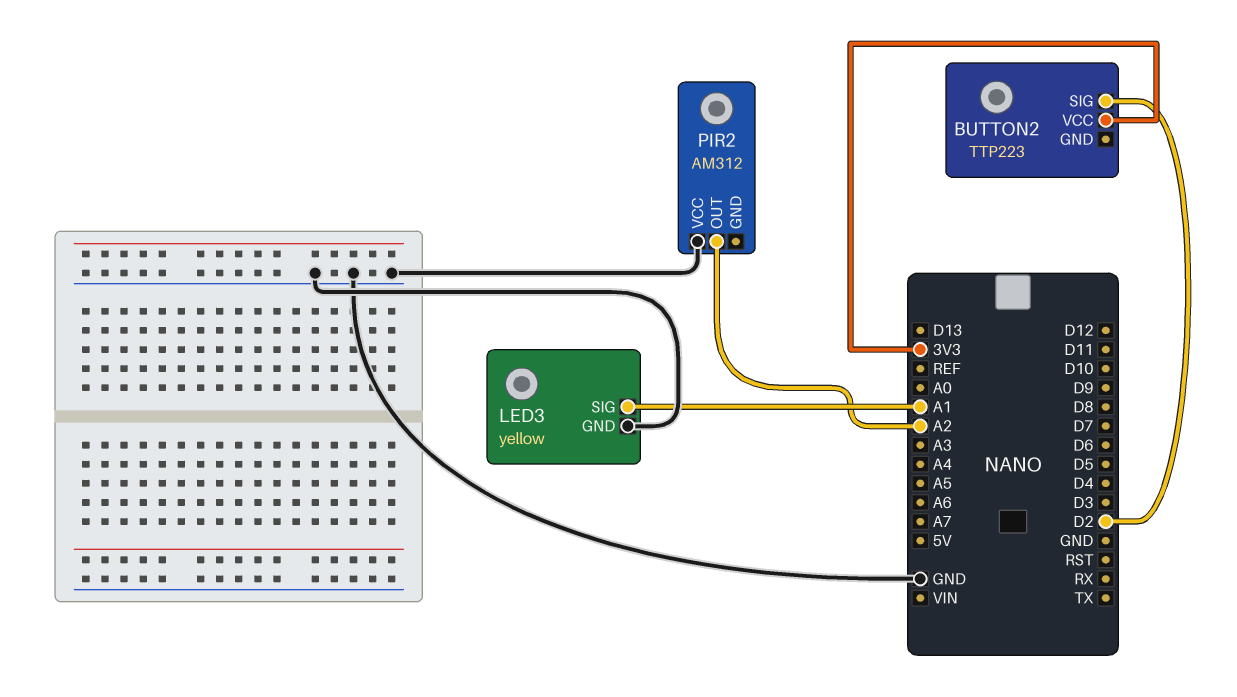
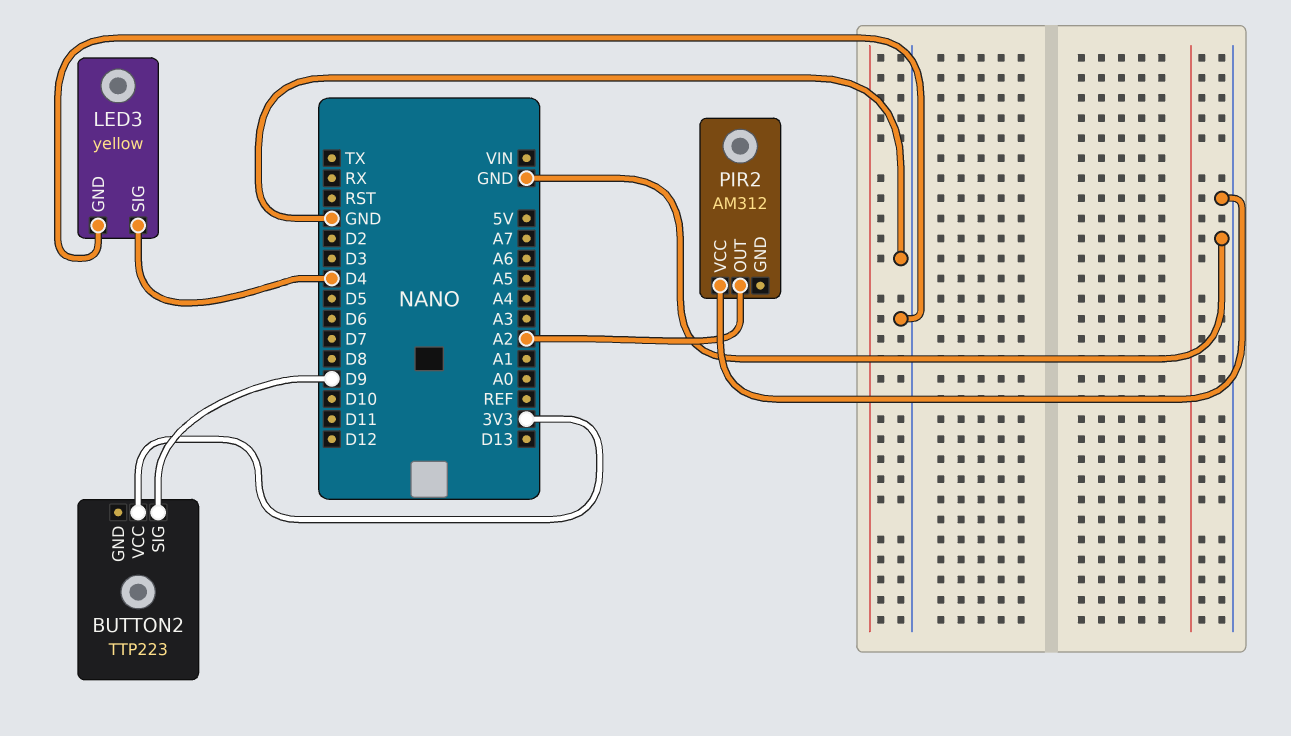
BUTTON2 pin SIG: D2 -> D9
LED3 pin SIG: A1 -> D4

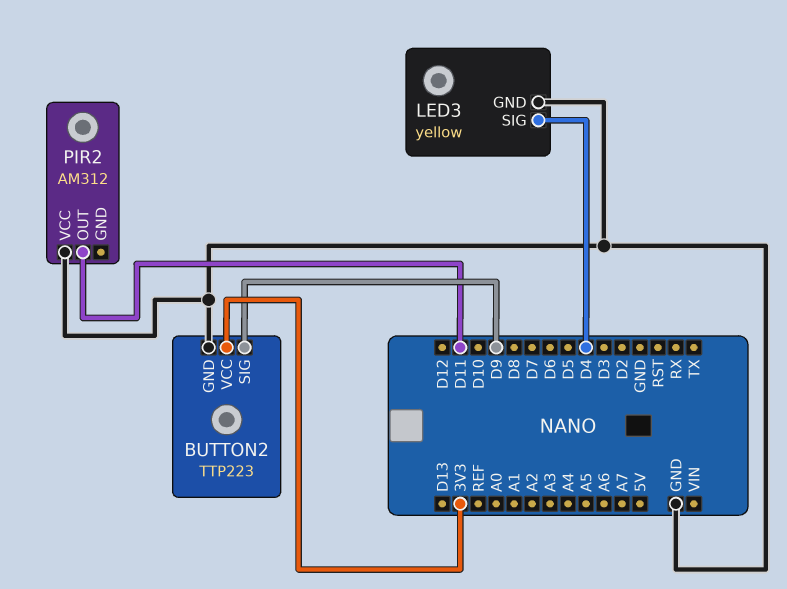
BUTTON2 pin GND: none -> GND
PIR2 pin OUT: A2 -> D11

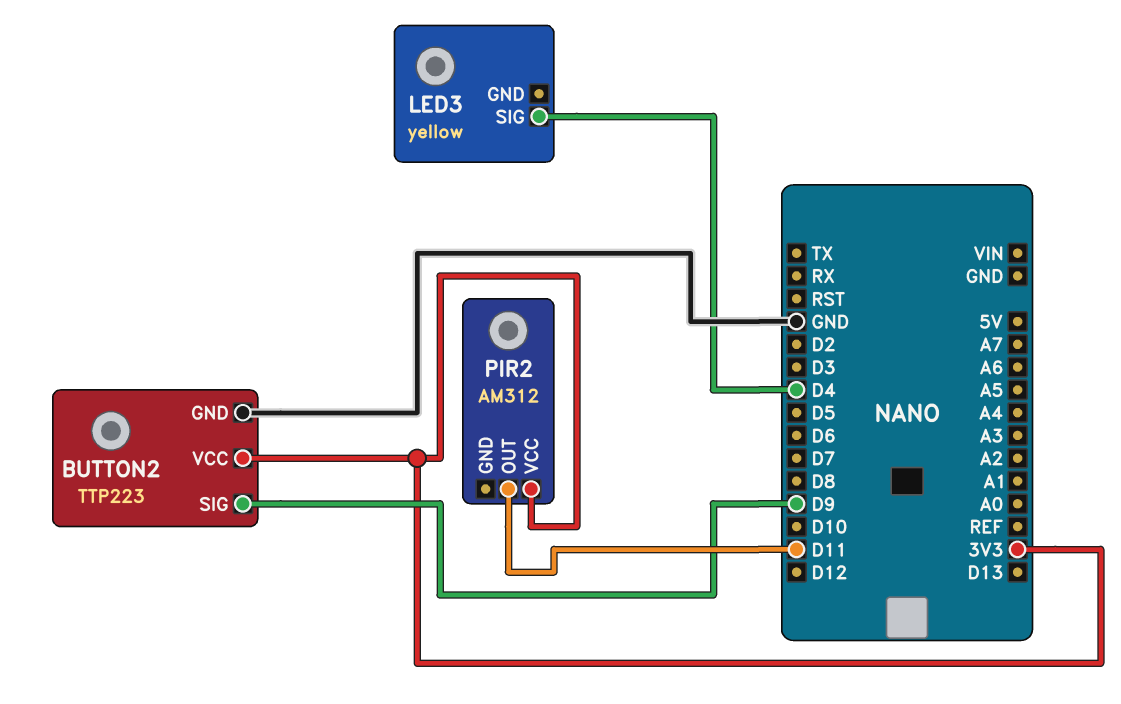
LED3 pin GND: GND -> none
PIR2 pin VCC: GND -> 3V3

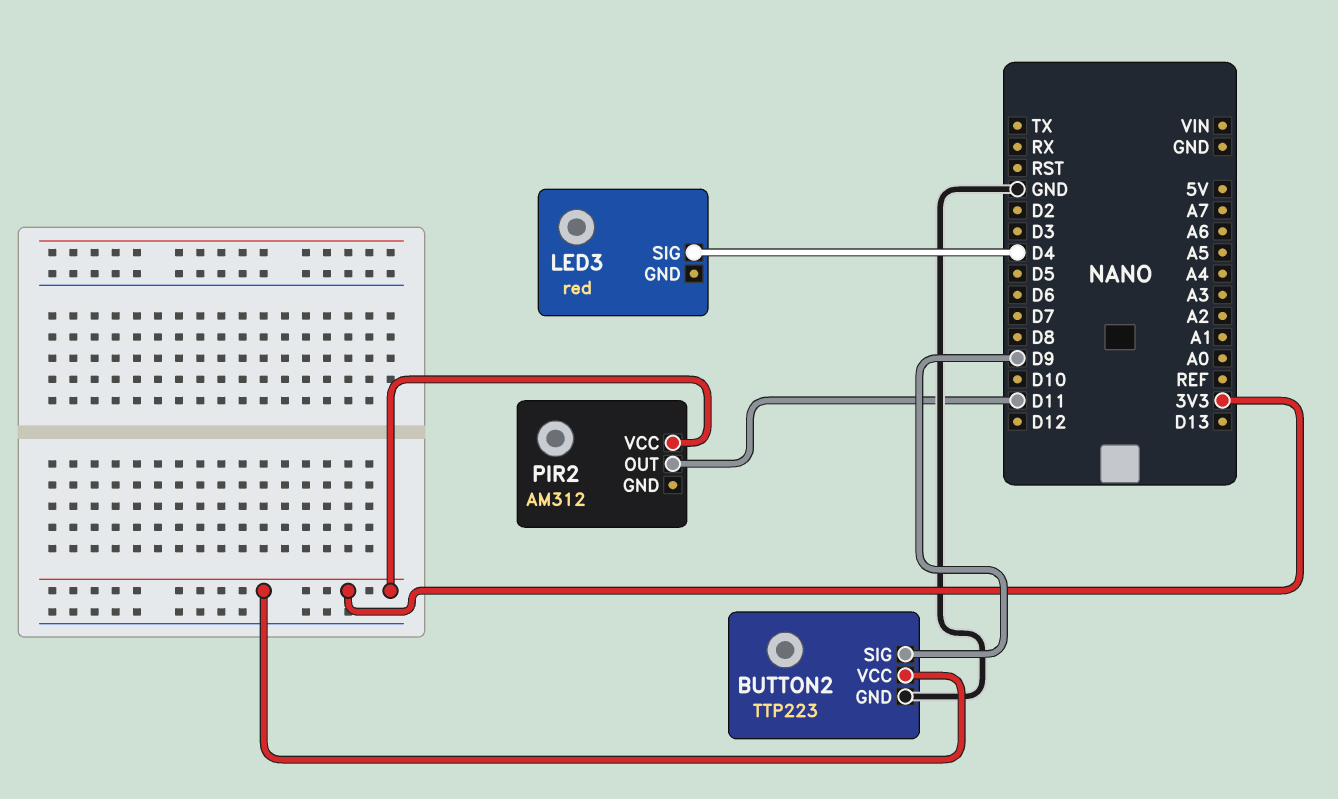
LED3: yellow -> red

